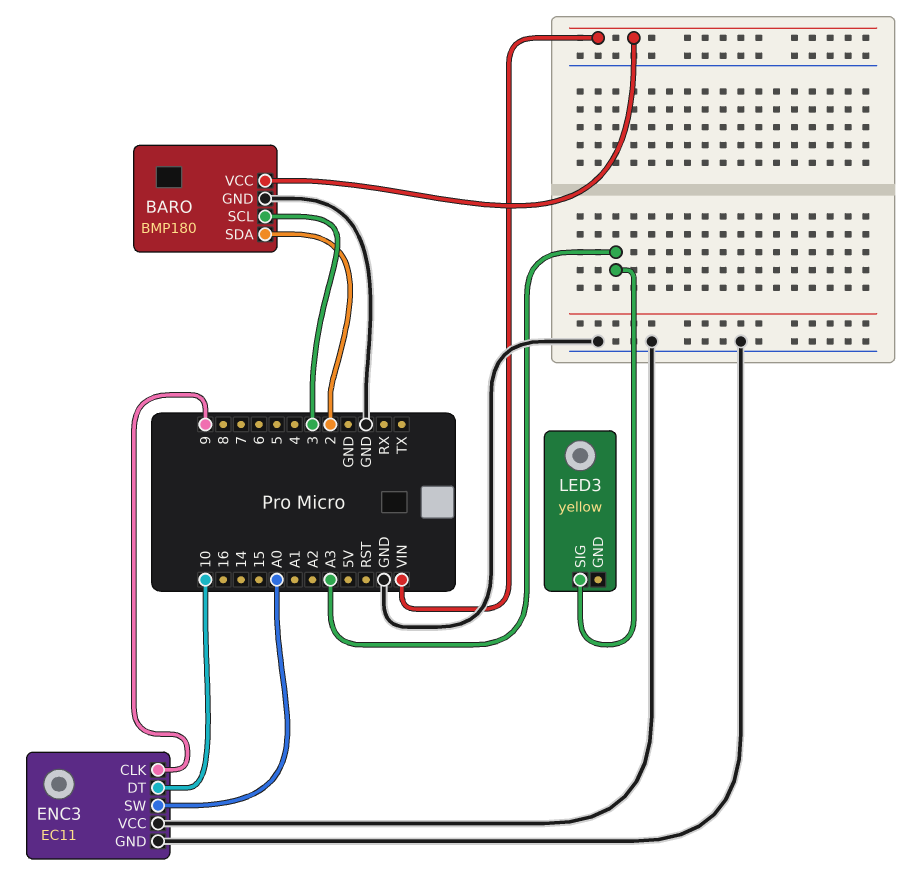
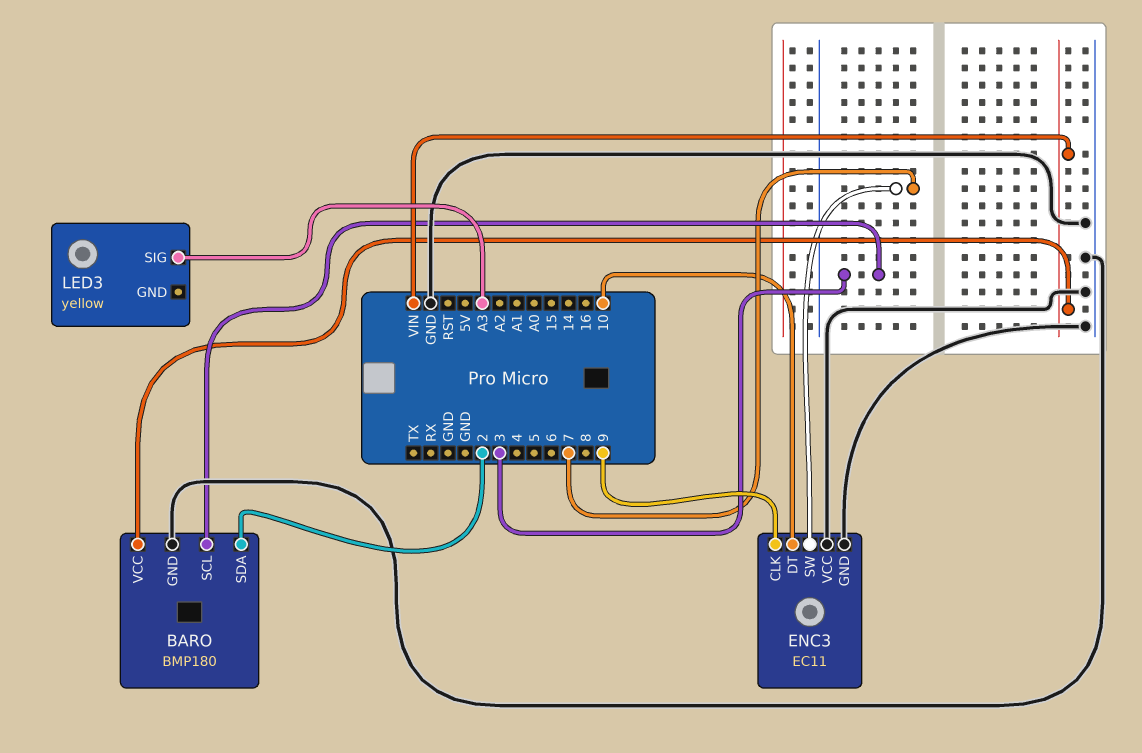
ENC3 pin SW: A0 -> 7

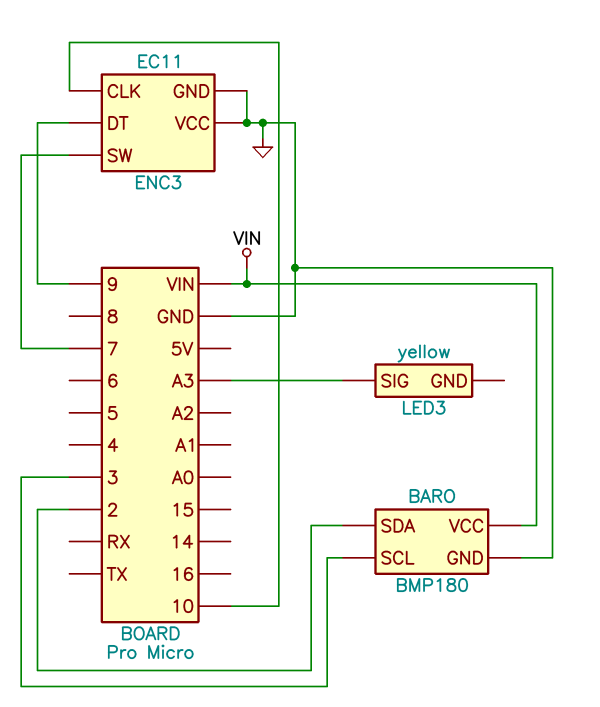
ENC3 pin CLK: 9 -> 10
ENC3 pin DT: 10 -> 9

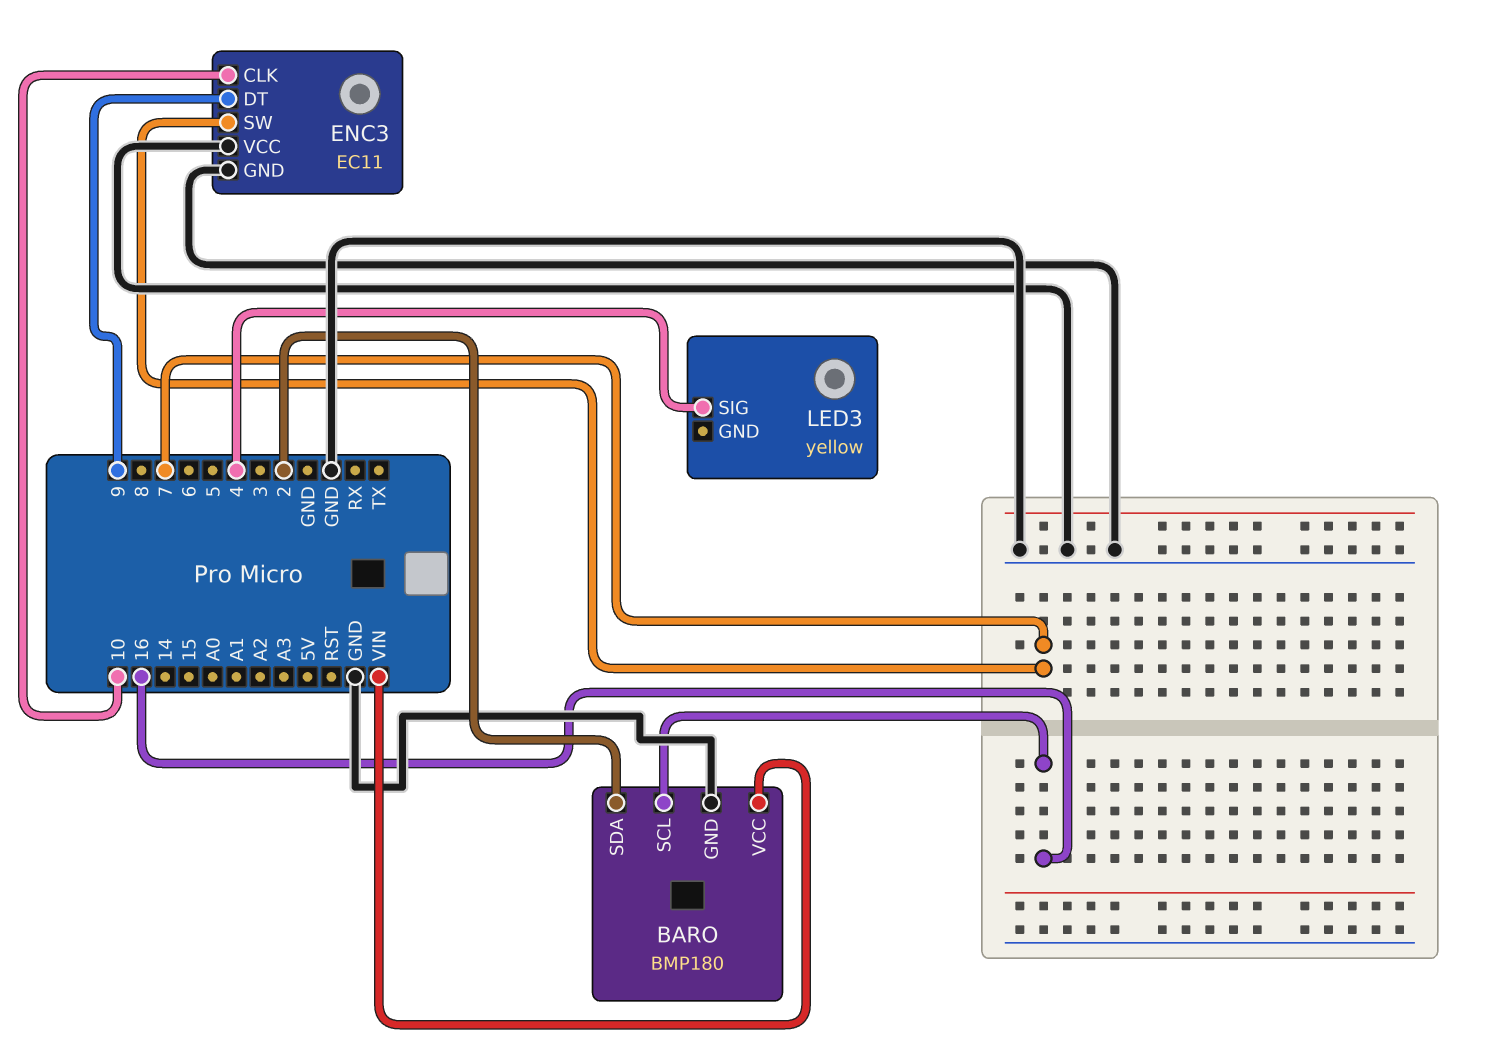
BARO pin SCL: 3 -> 16
LED3 pin SIG: A3 -> 4

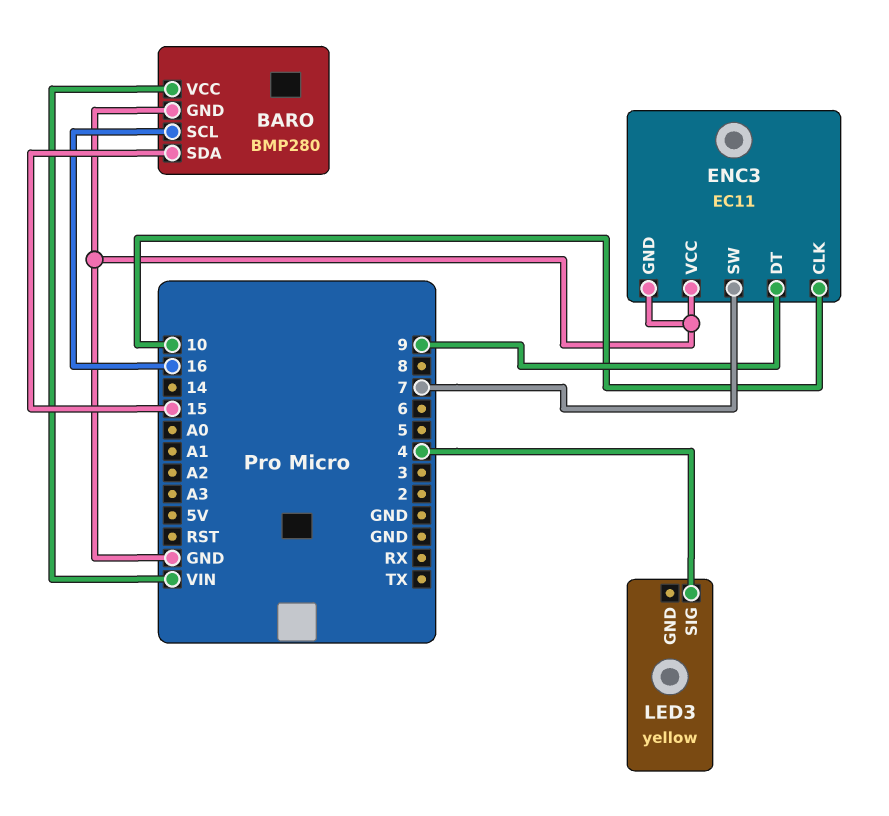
BARO: BMP180 -> BMP280
BARO pin SDA: 2 -> 15

